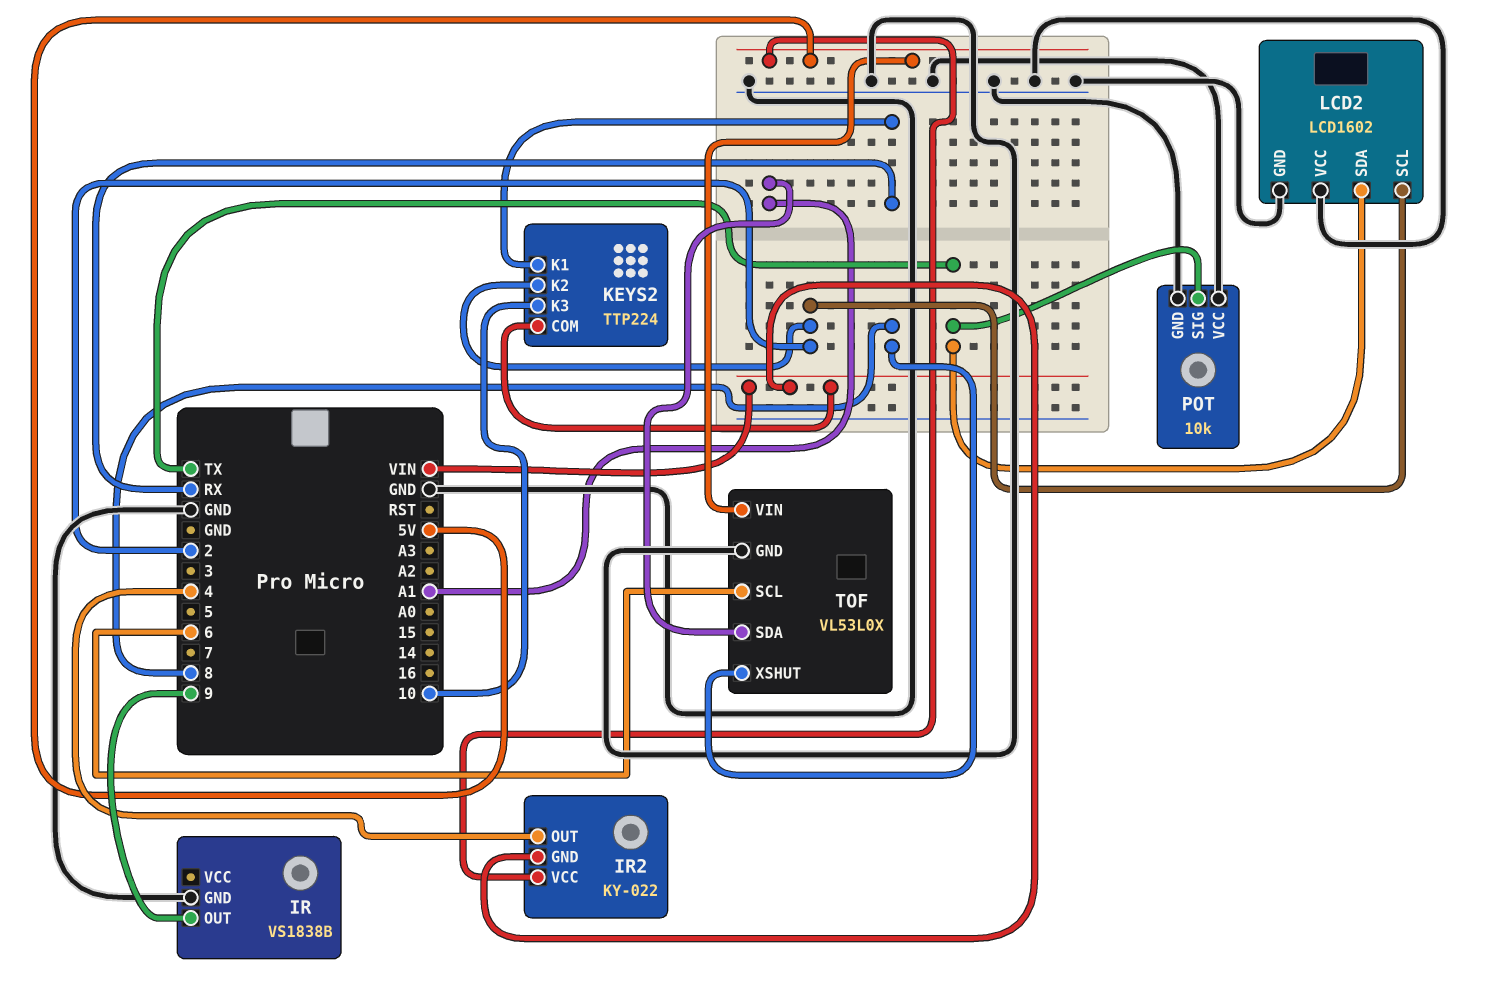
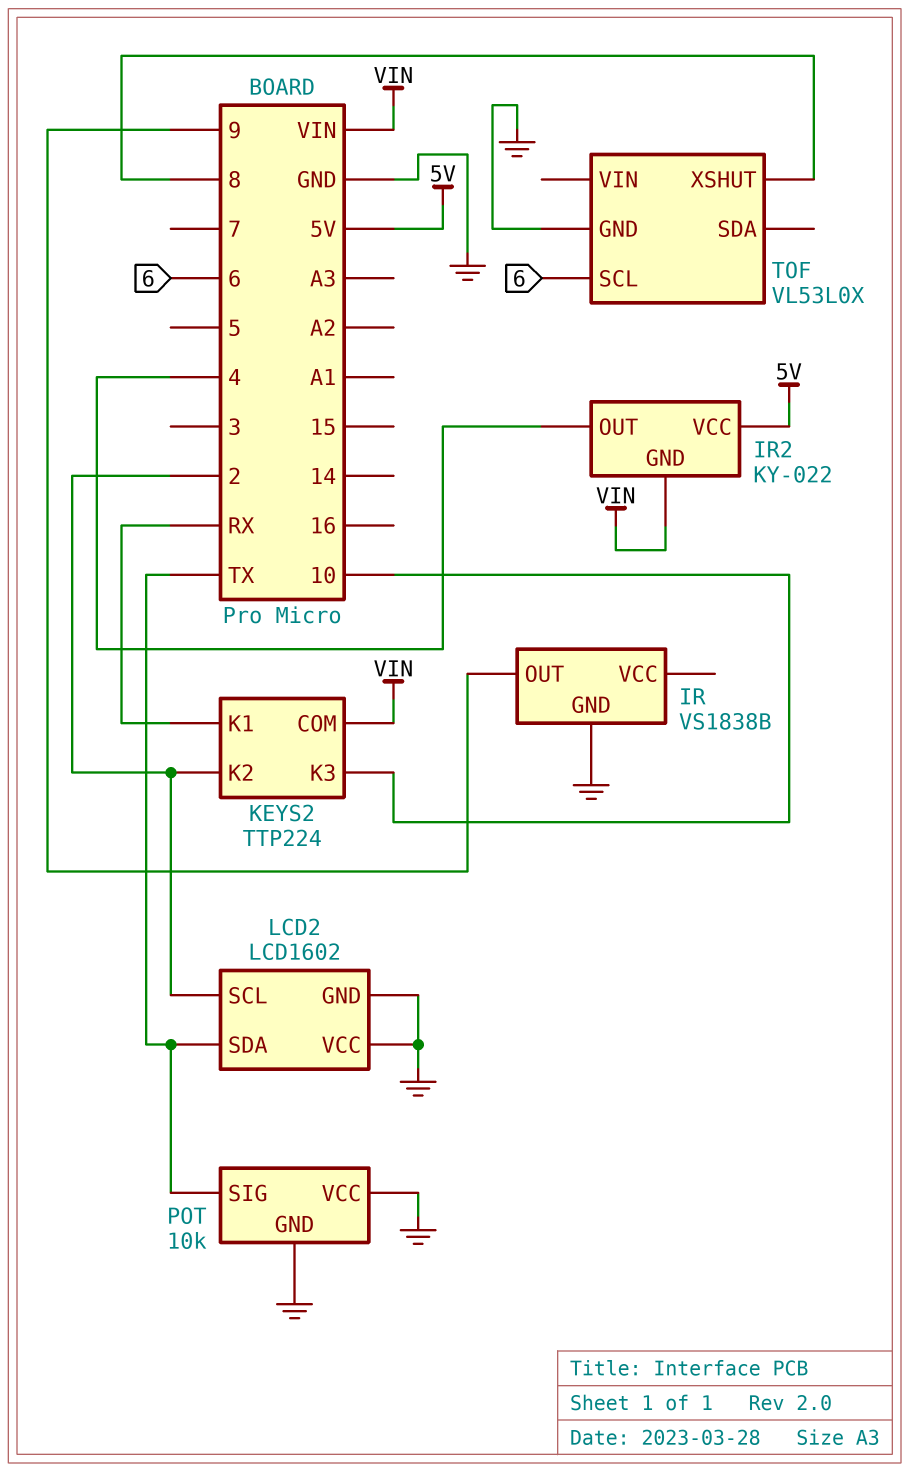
TOF pin SDA: A1 -> none
TOF pin VIN: 5V -> none

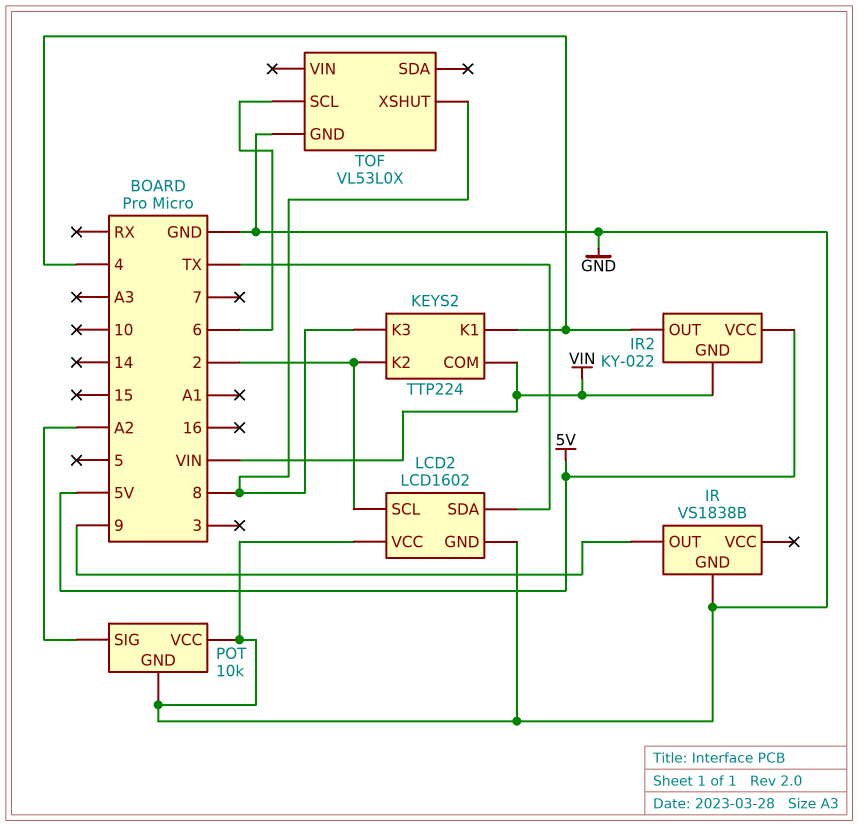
KEYS2 pin K1: RX -> 4
KEYS2 pin K3: 10 -> 8
POT pin SIG: TX -> A2

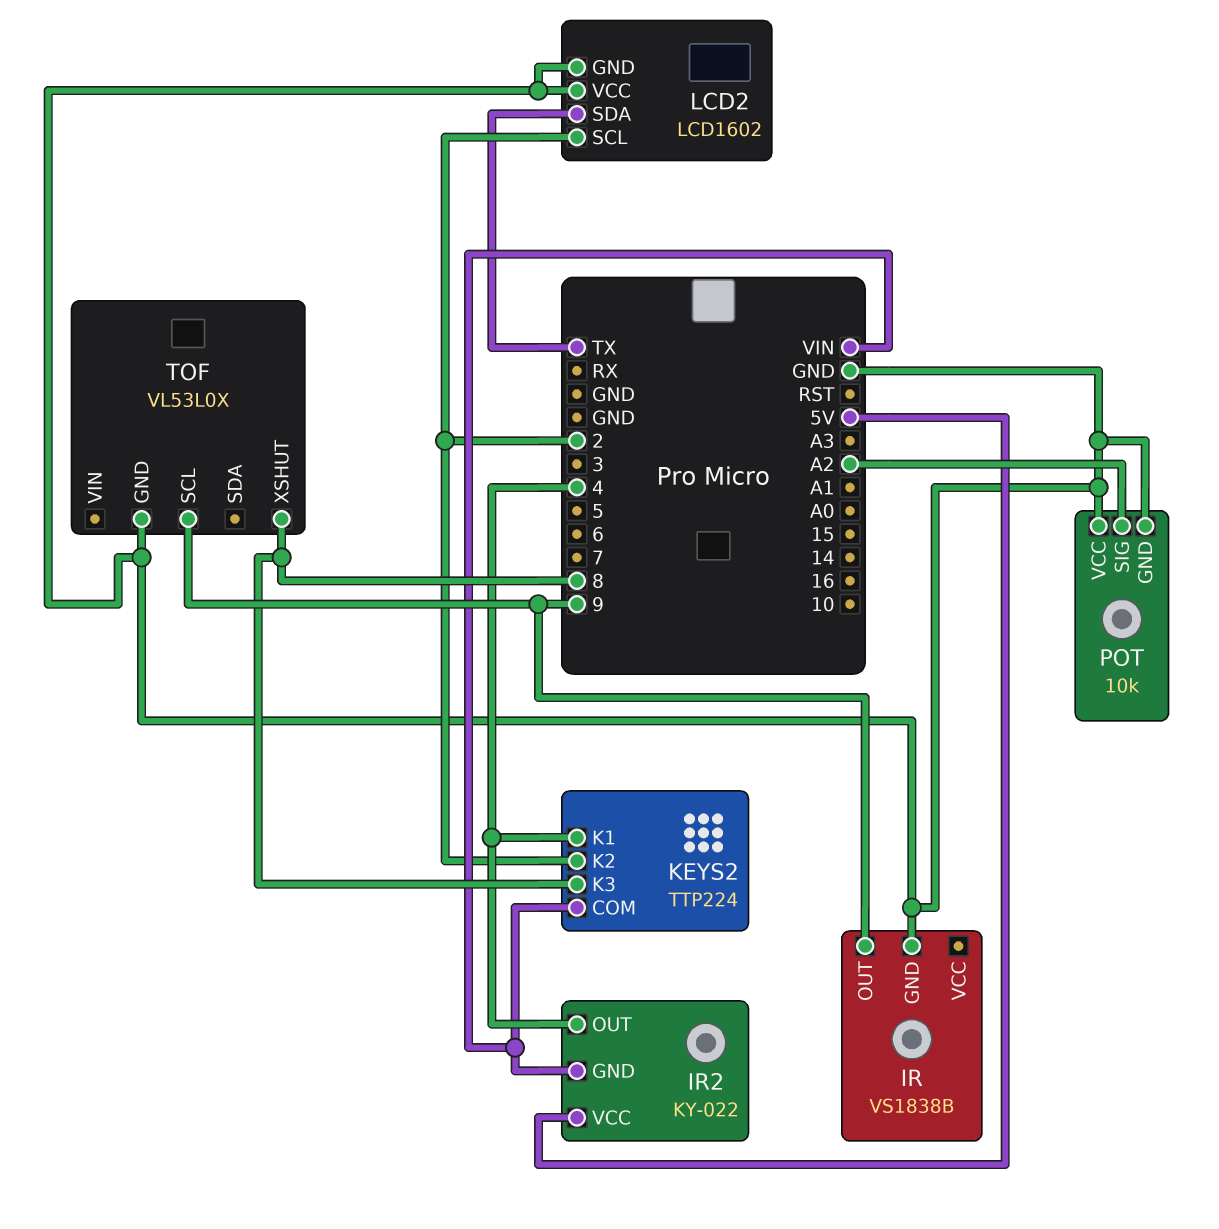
TOF pin SCL: 6 -> 9

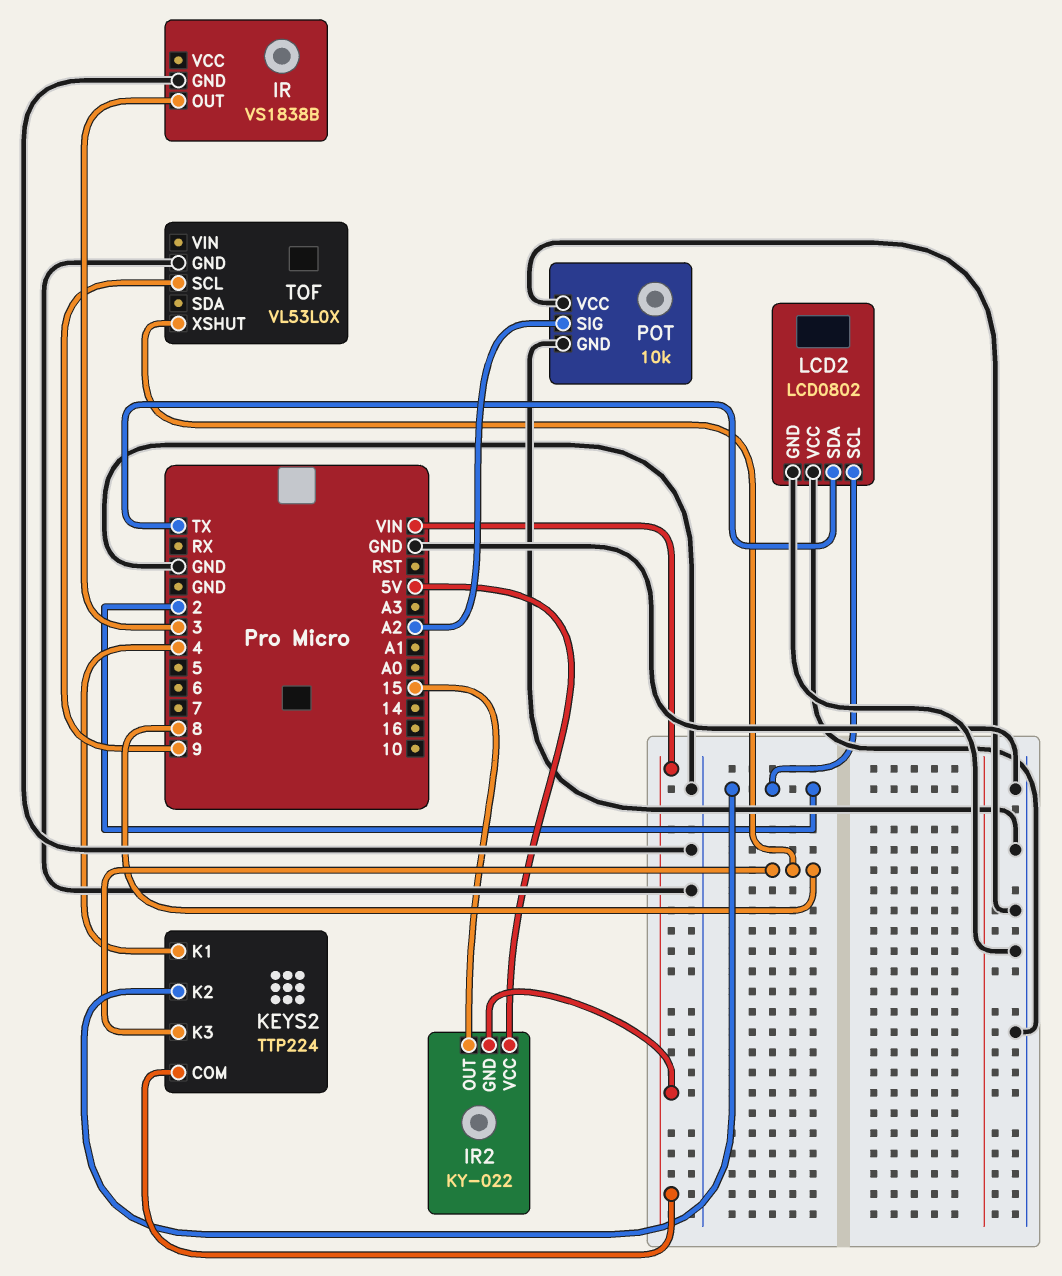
IR pin OUT: 9 -> 3
IR2 pin OUT: 4 -> 15
LCD2: LCD1602 -> LCD0802

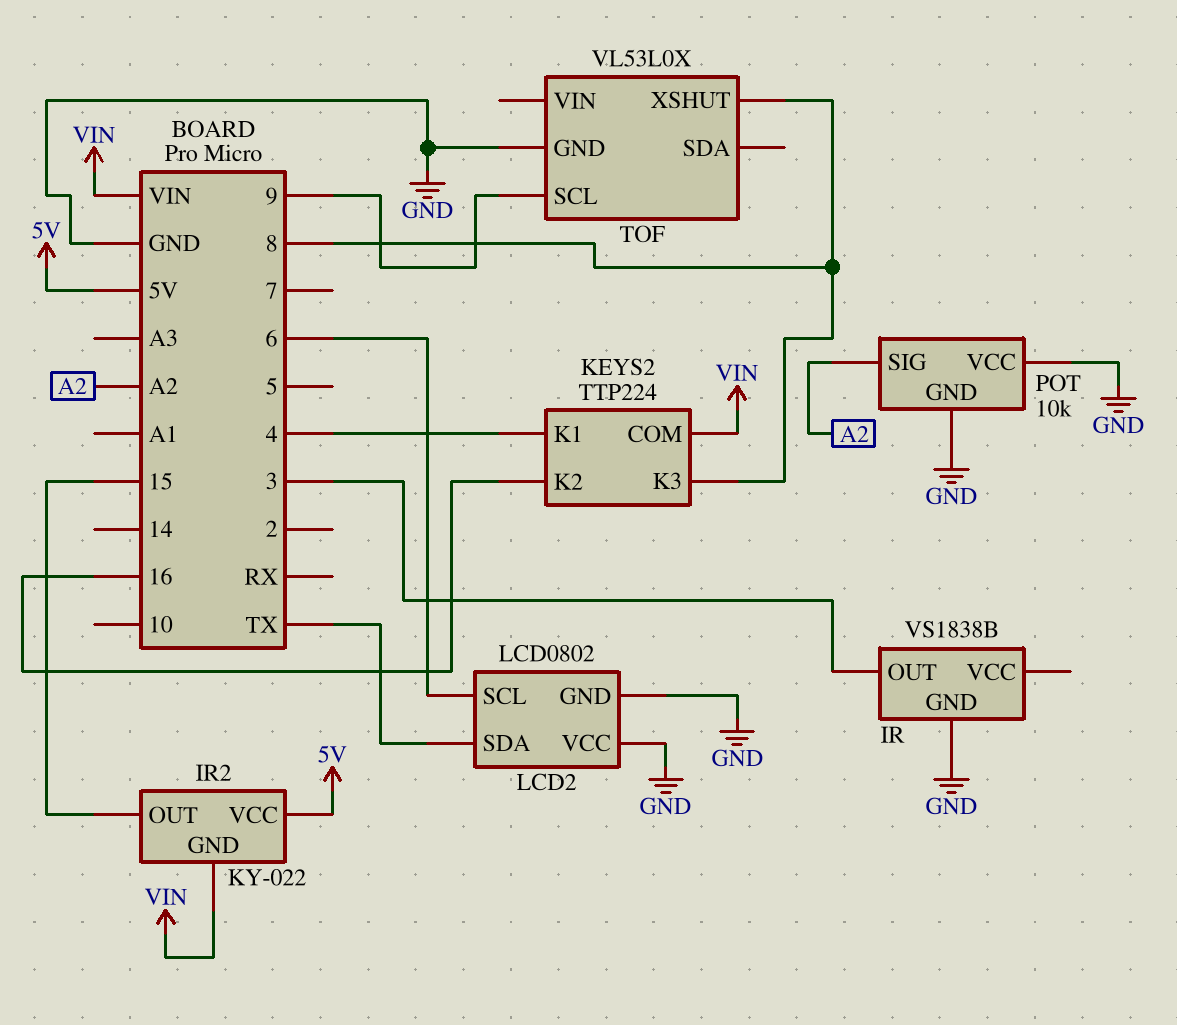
KEYS2 pin K2: 2 -> 16
LCD2 pin SCL: 2 -> 6

